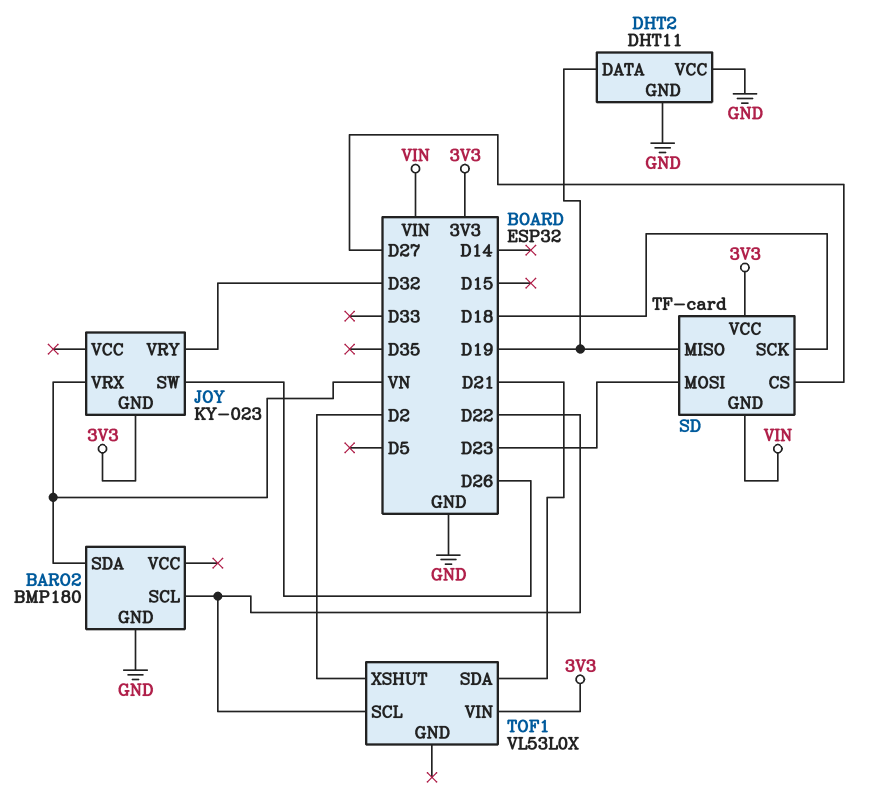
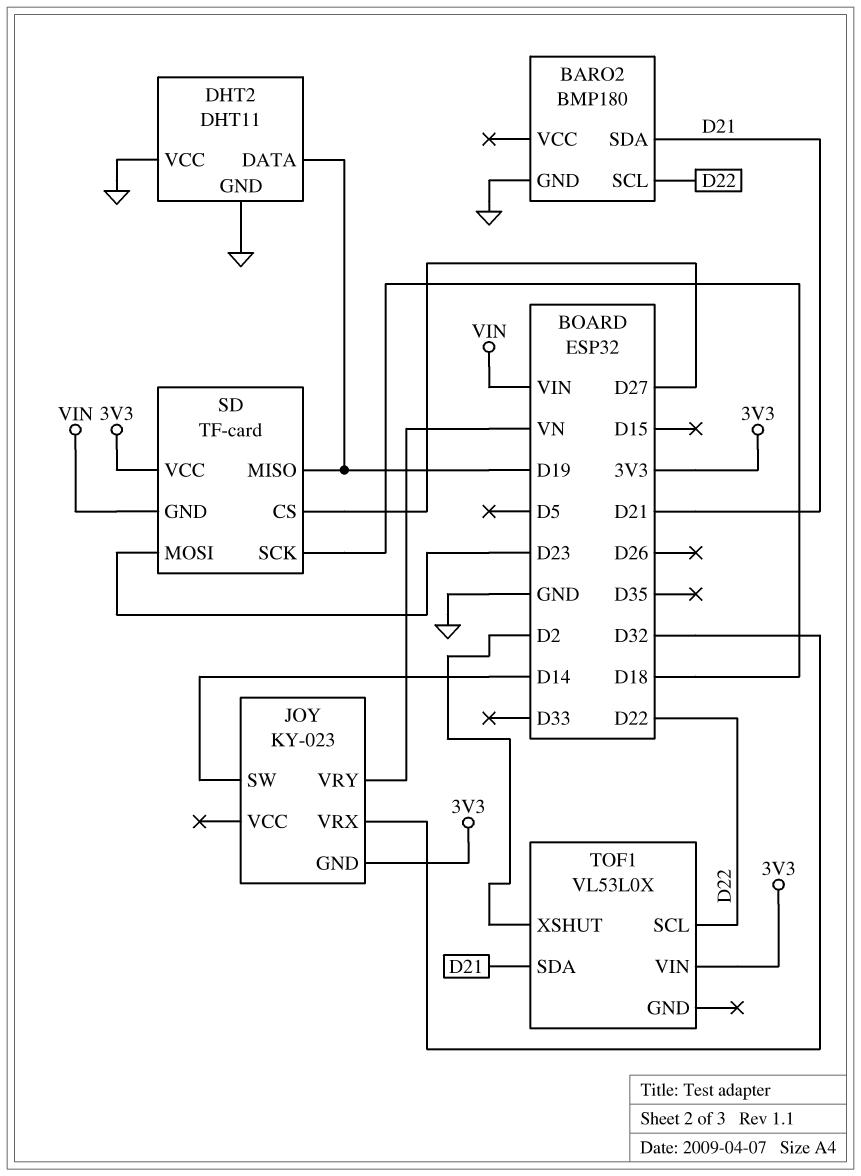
BARO2 pin SDA: VN -> D21
JOY pin SW: D26 -> D14
JOY pin VRX: VN -> D32
JOY pin VRY: D32 -> VN

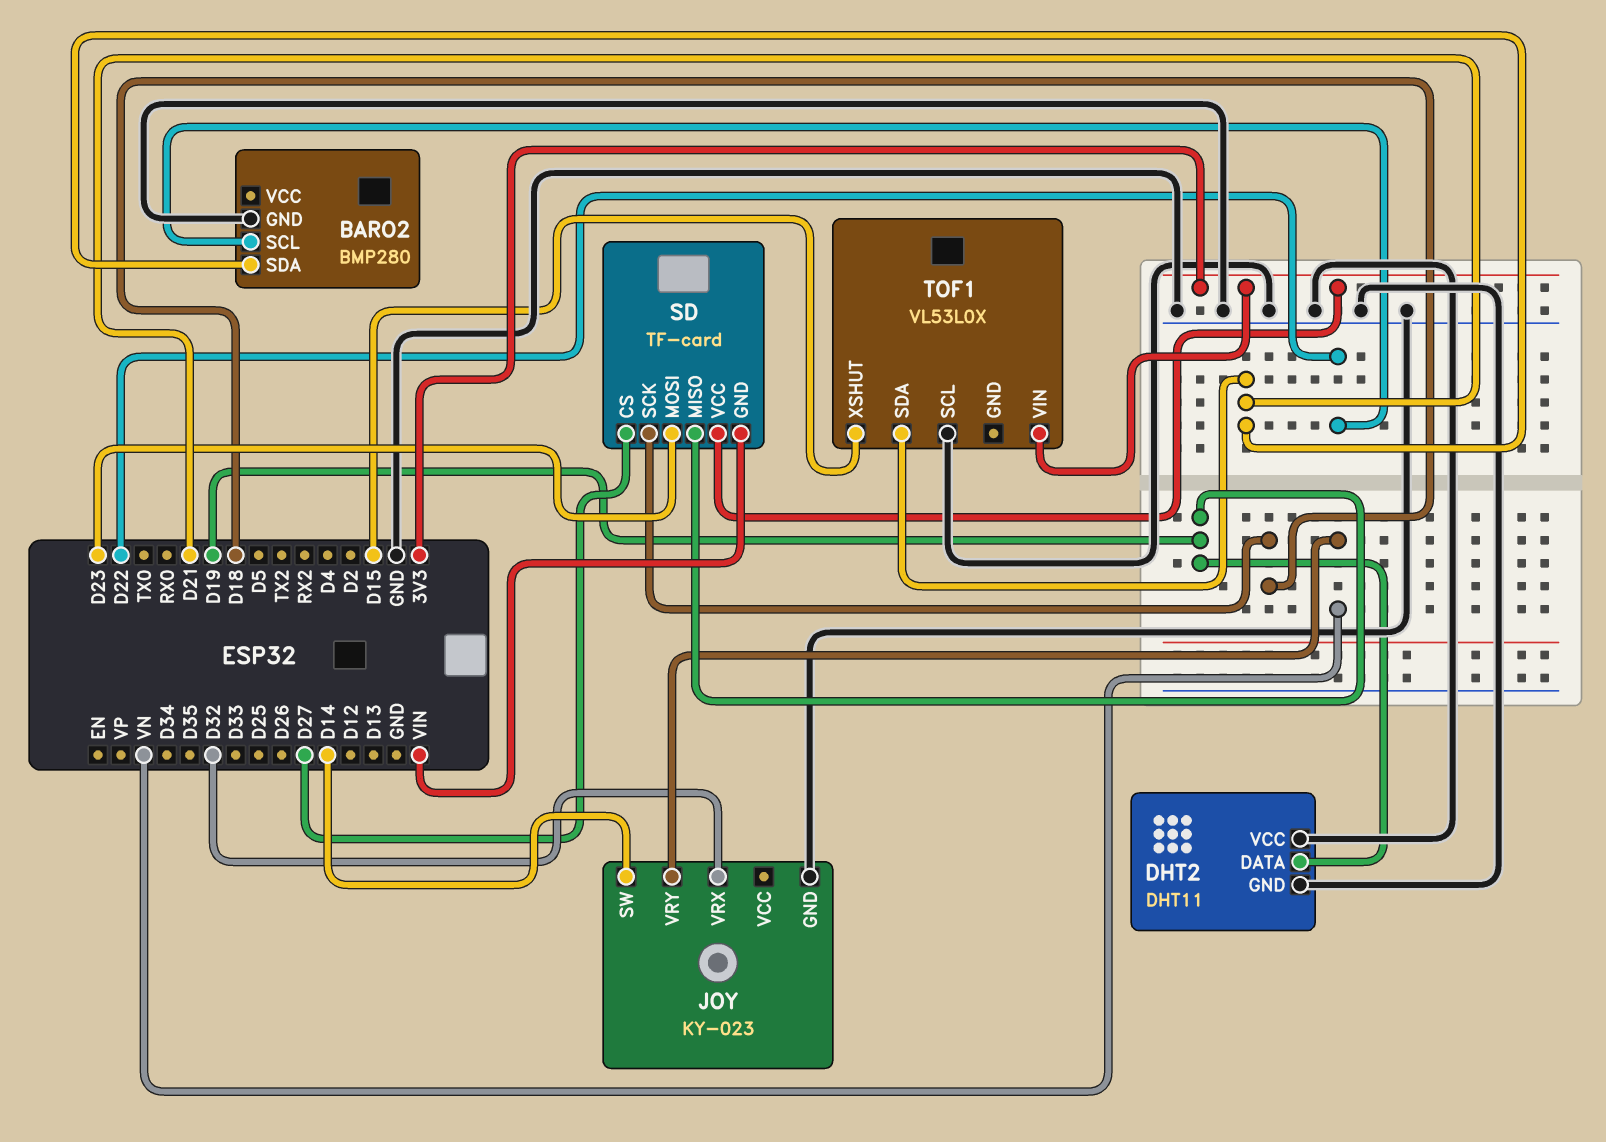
BARO2: BMP180 -> BMP280
JOY pin GND: 3V3 -> GND
TOF1 pin SCL: D22 -> GND
TOF1 pin XSHUT: D2 -> D15

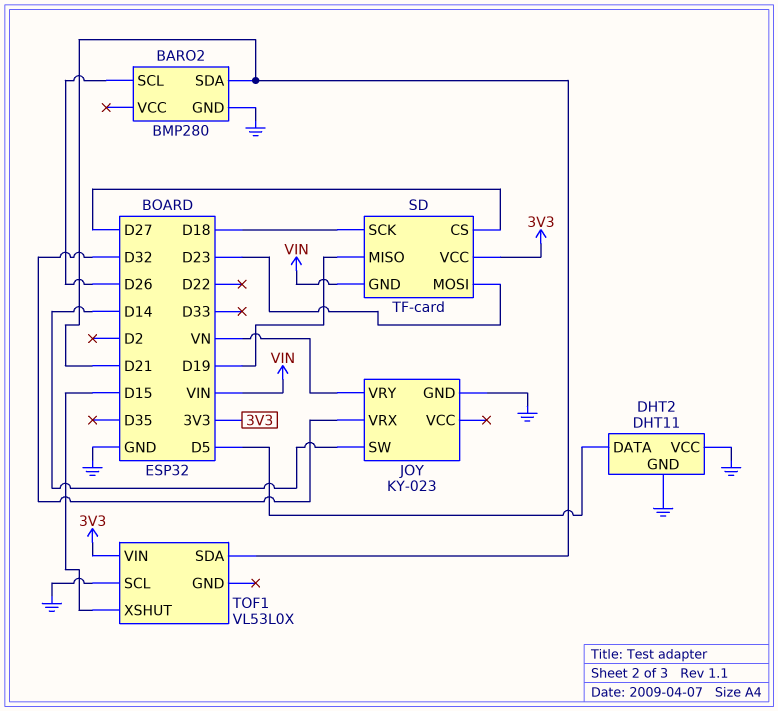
BARO2 pin SCL: D22 -> D26
DHT2 pin DATA: D19 -> D5

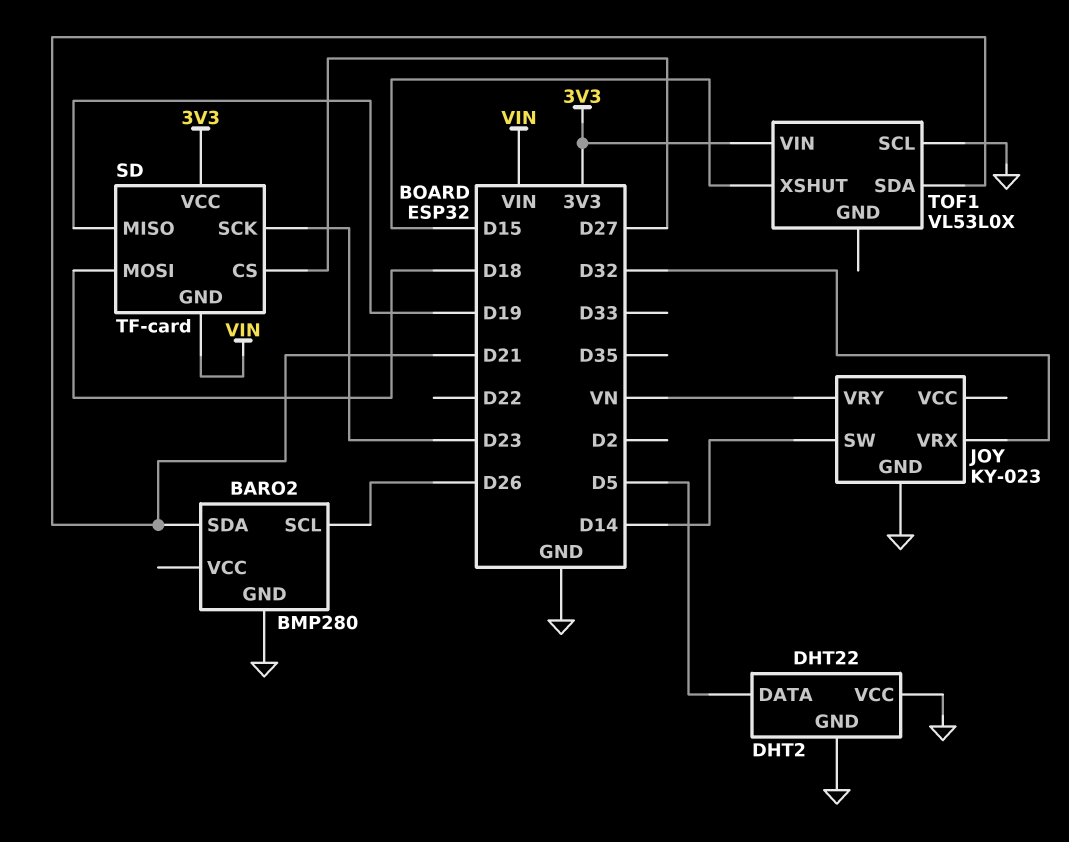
DHT2: DHT11 -> DHT22
SD pin MOSI: D23 -> D18
SD pin SCK: D18 -> D23

